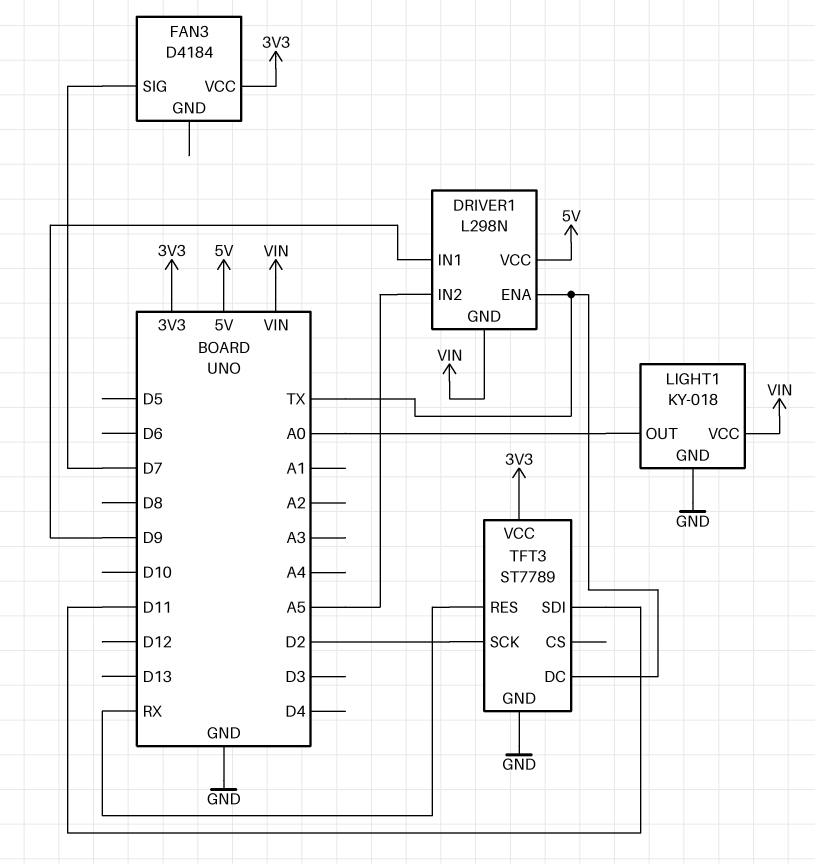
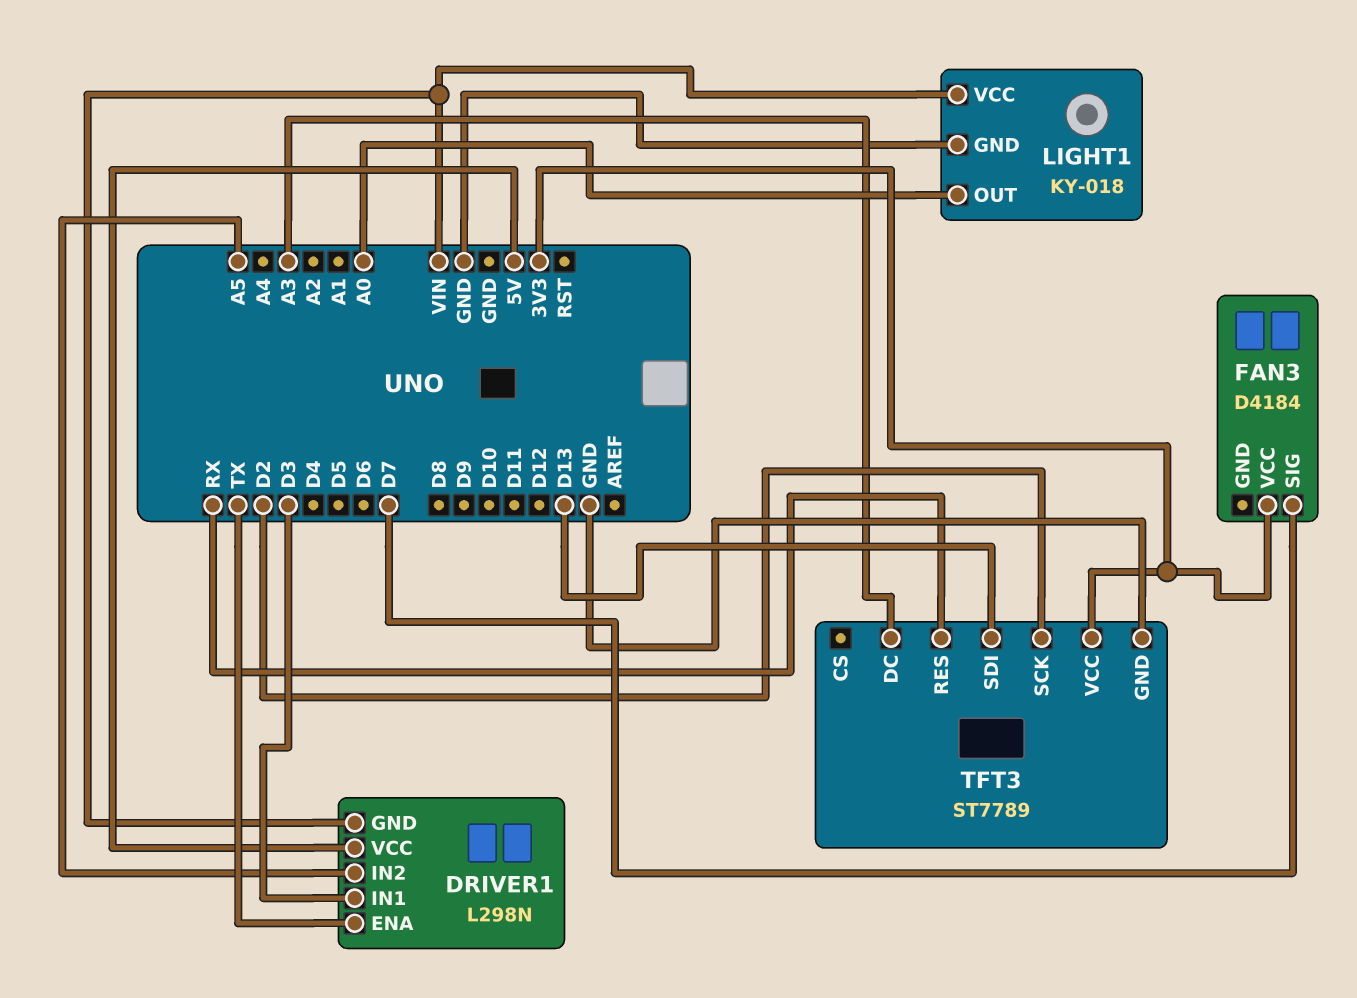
DRIVER1 pin IN1: D9 -> D3
TFT3 pin DC: TX -> A3
TFT3 pin SDI: D11 -> D13

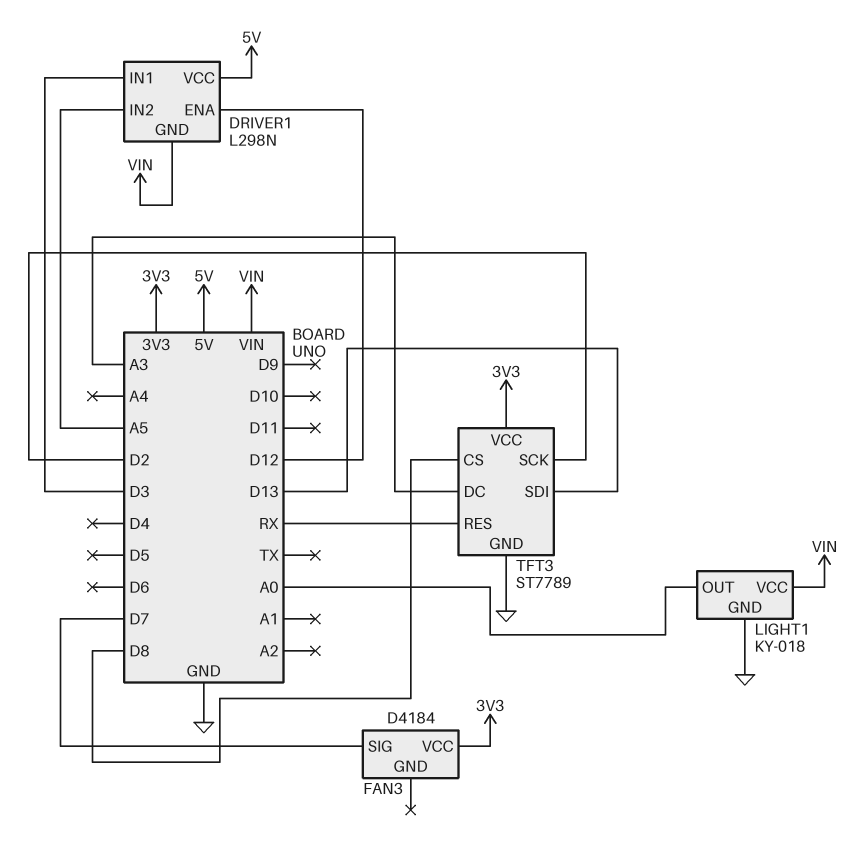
DRIVER1 pin ENA: TX -> D12
TFT3 pin CS: none -> D8

